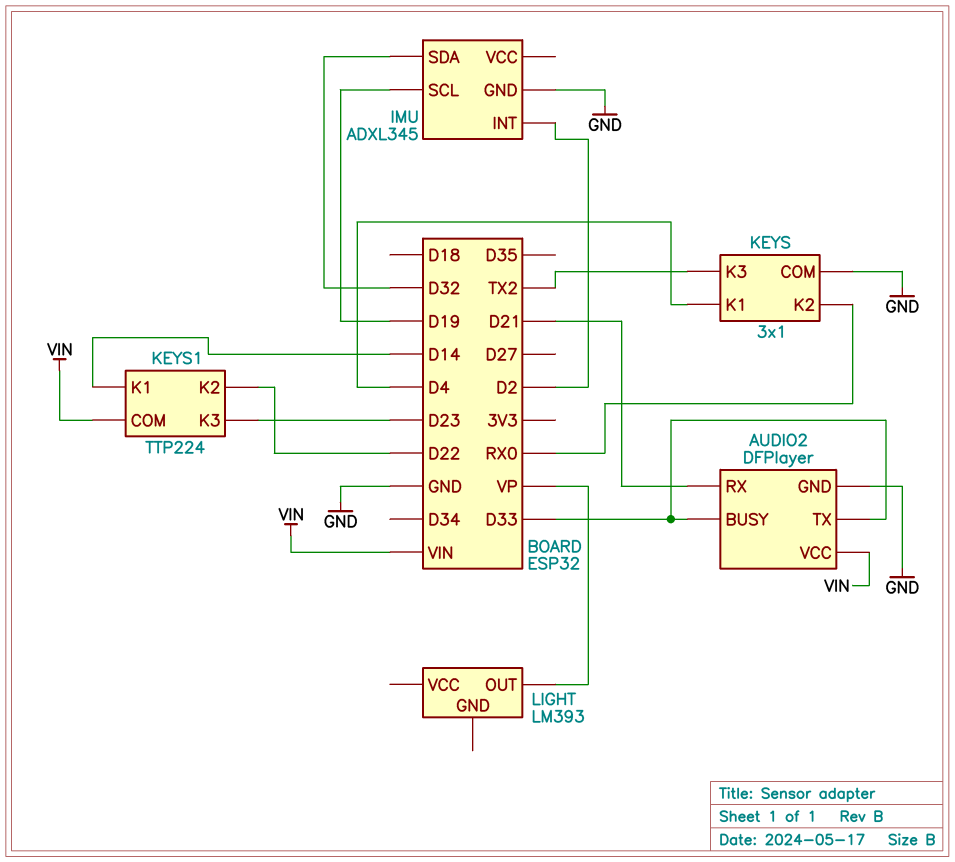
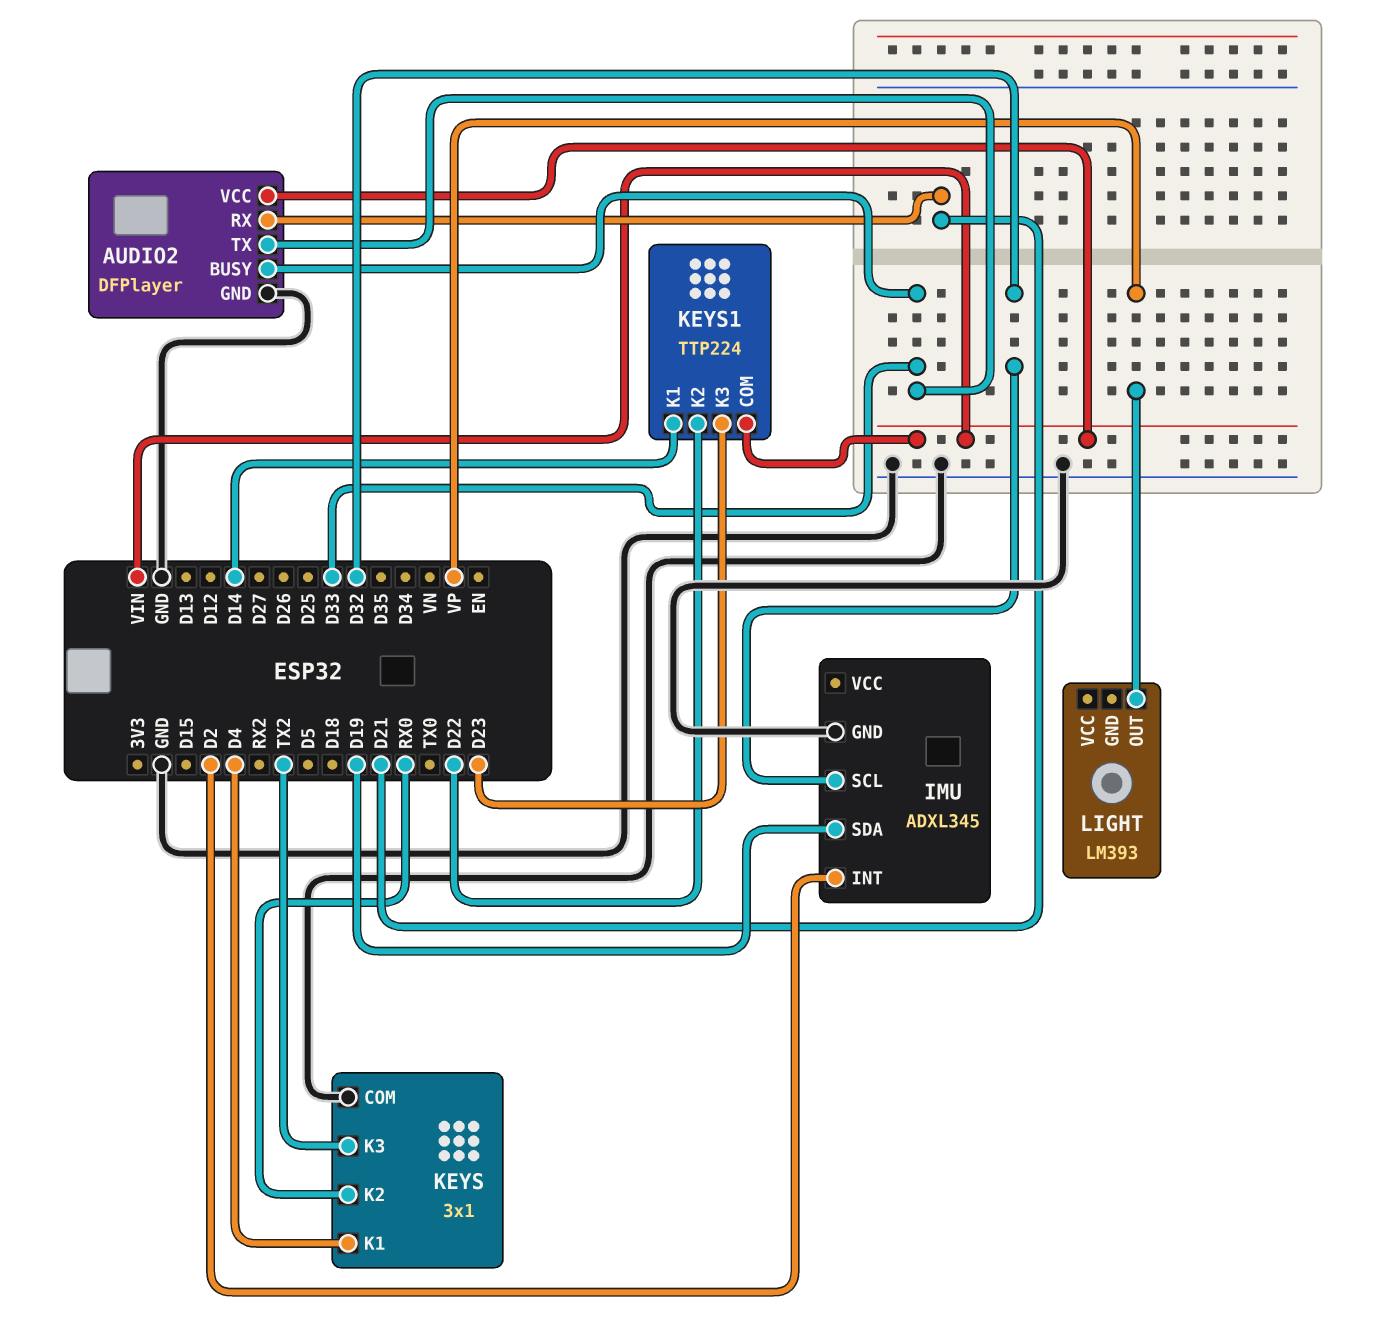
IMU pin SCL: D19 -> D32
IMU pin SDA: D32 -> D19

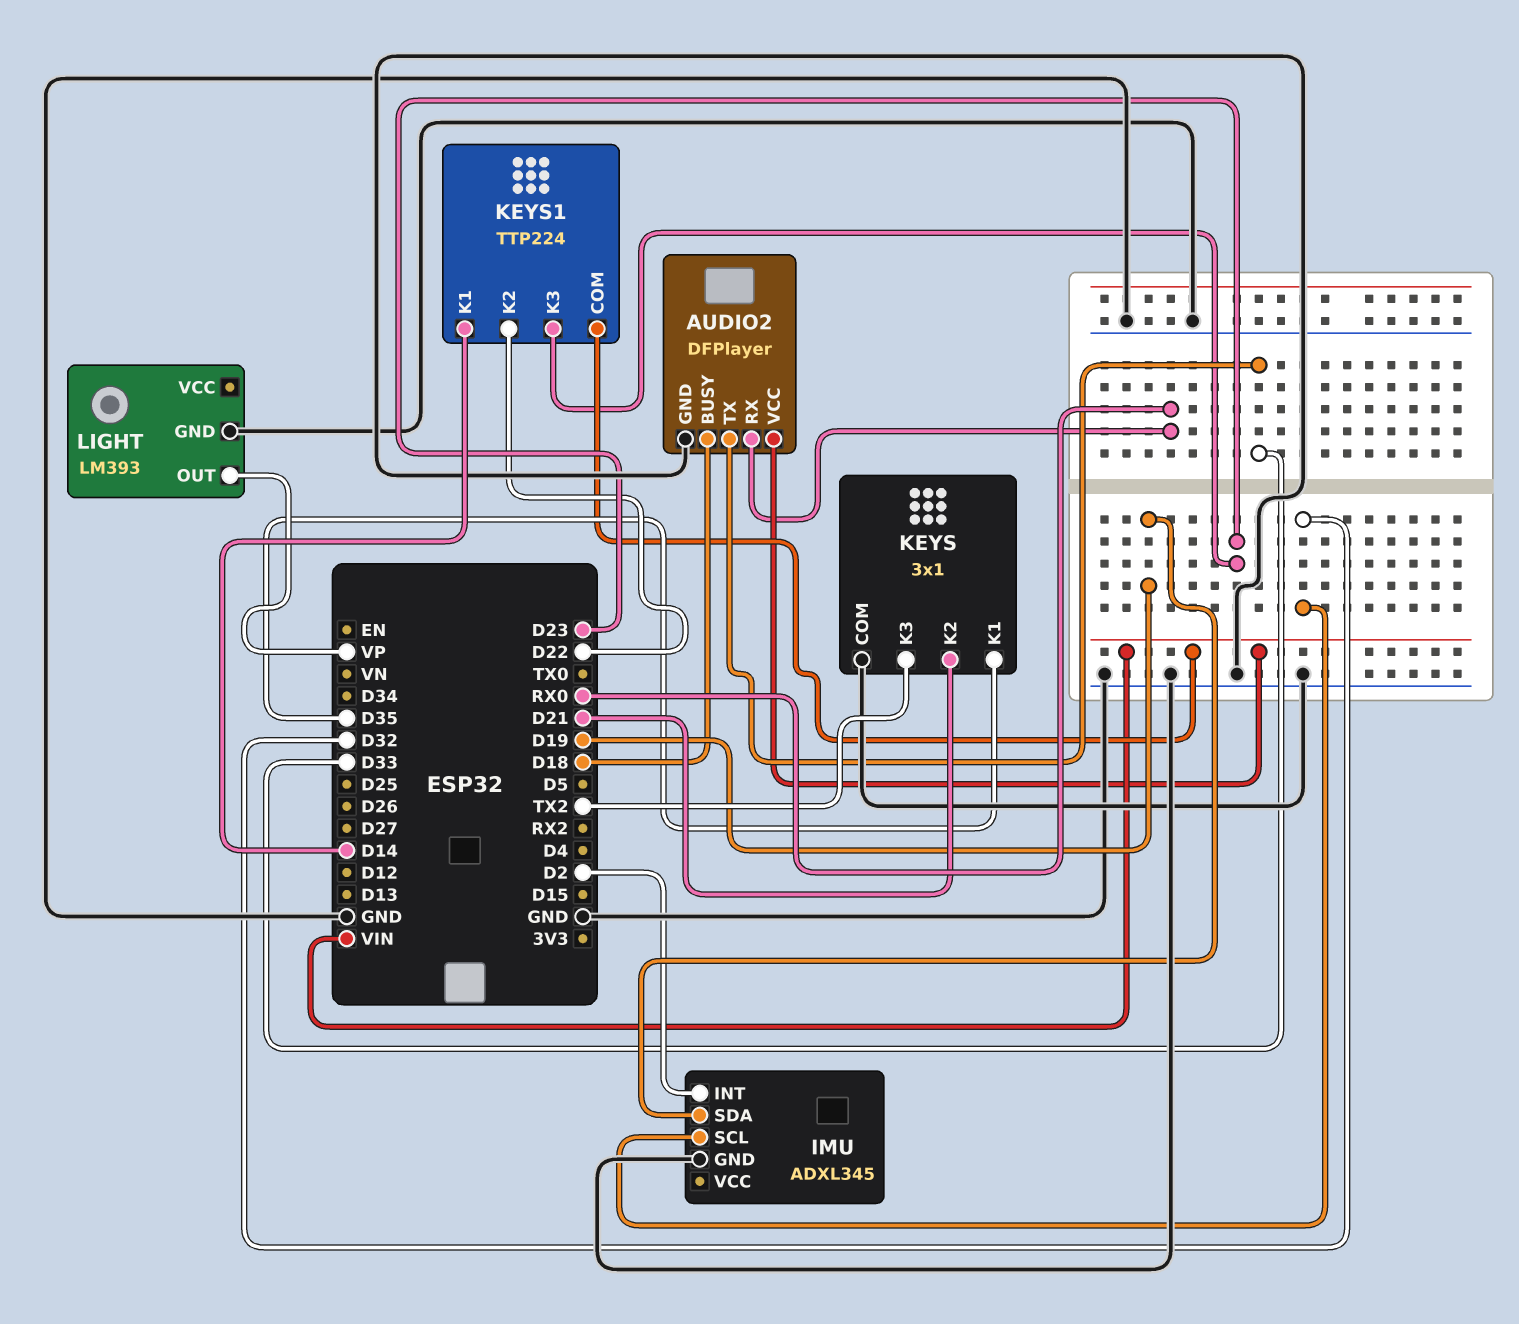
AUDIO2 pin BUSY: D33 -> D18
AUDIO2 pin RX: D21 -> RX0
KEYS pin K1: D4 -> D35
KEYS pin K2: RX0 -> D21
LIGHT pin GND: none -> GND

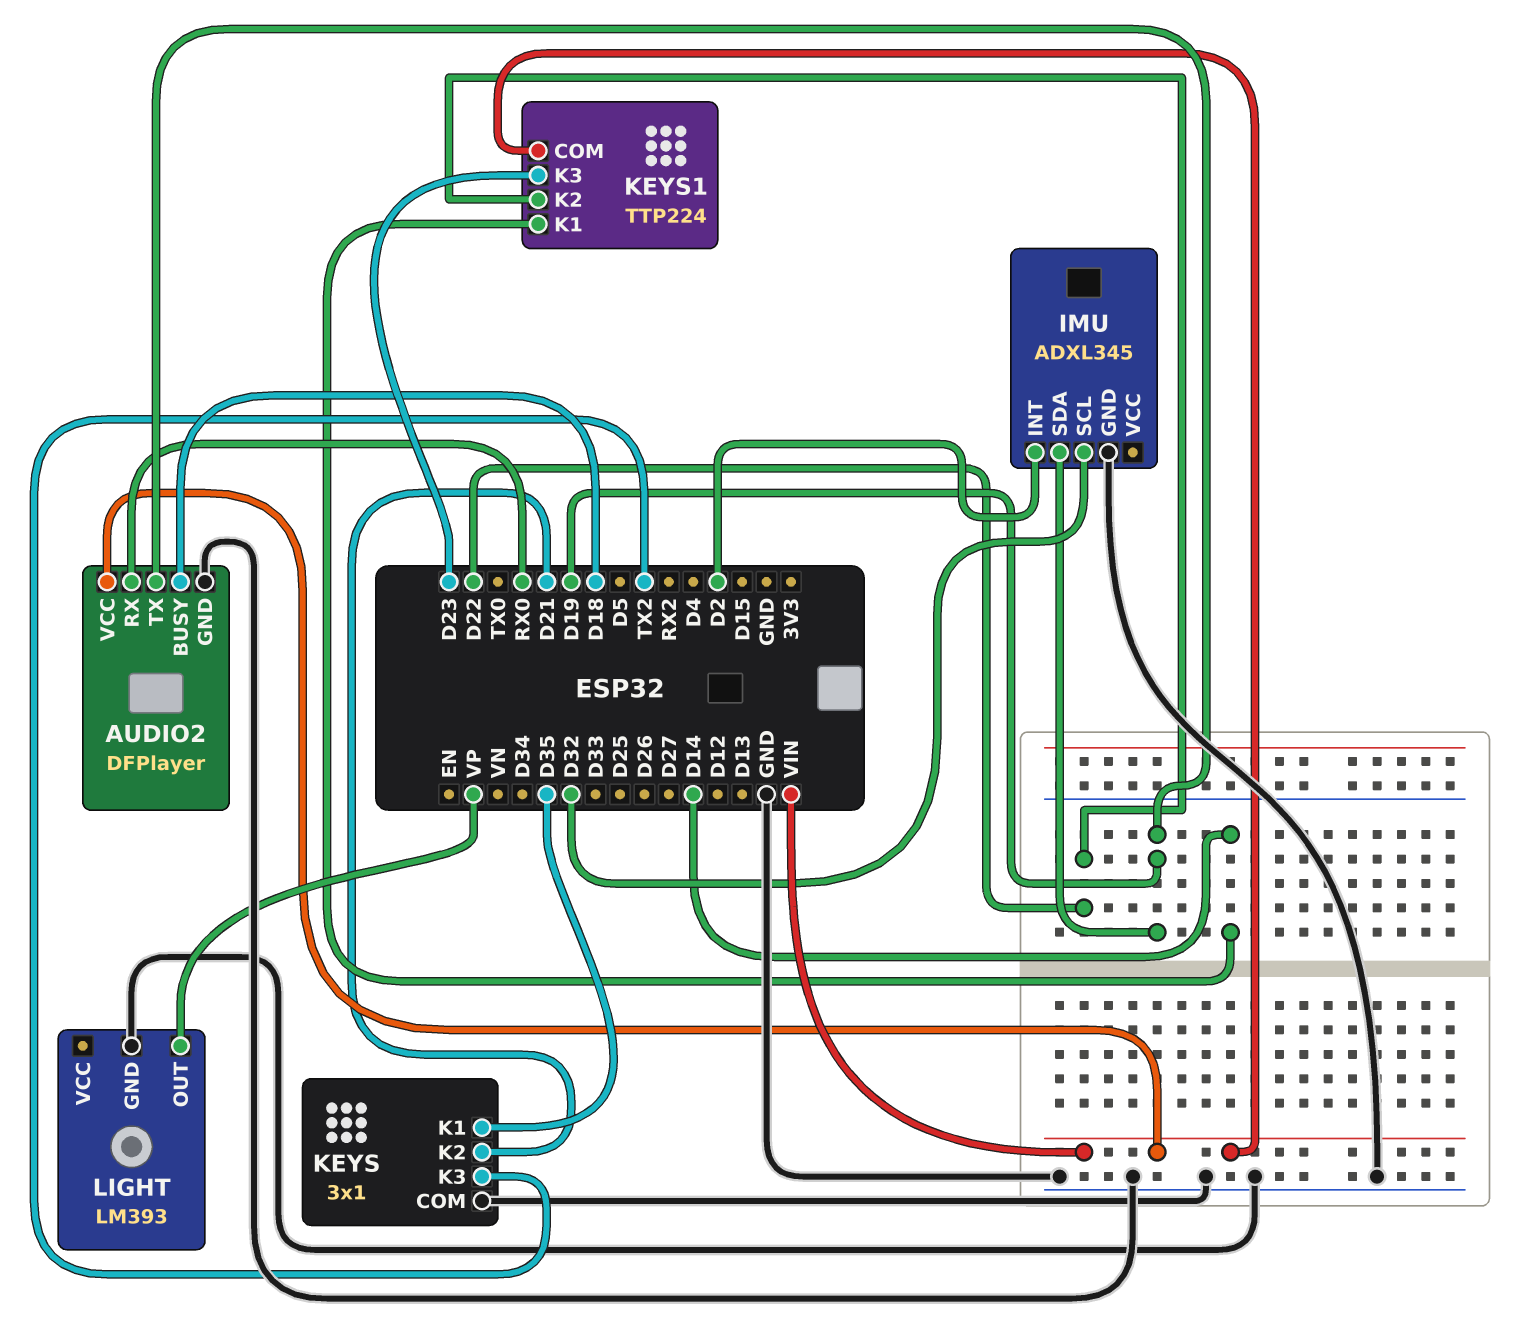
AUDIO2 pin TX: D33 -> D19

